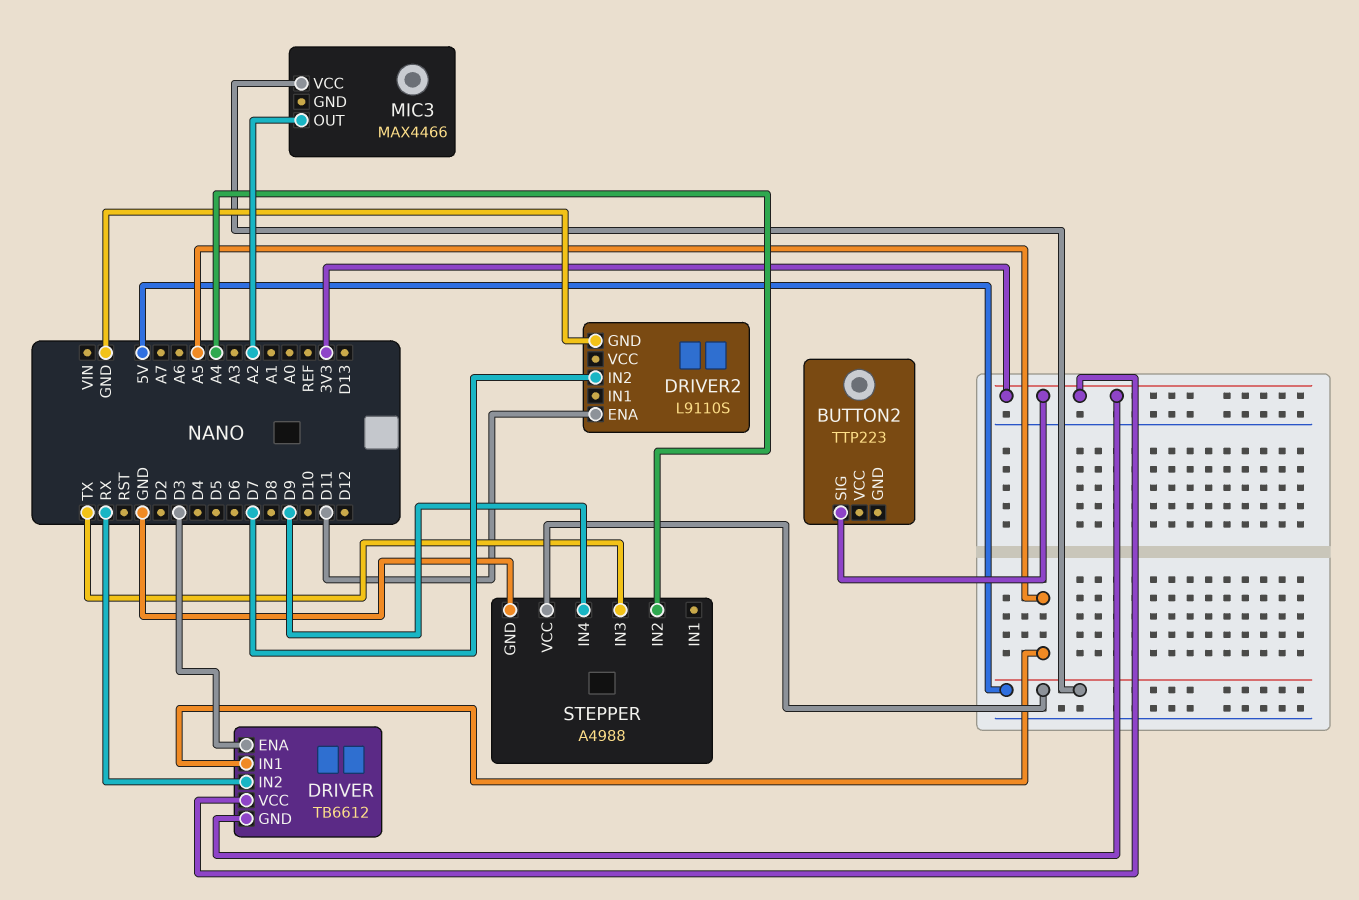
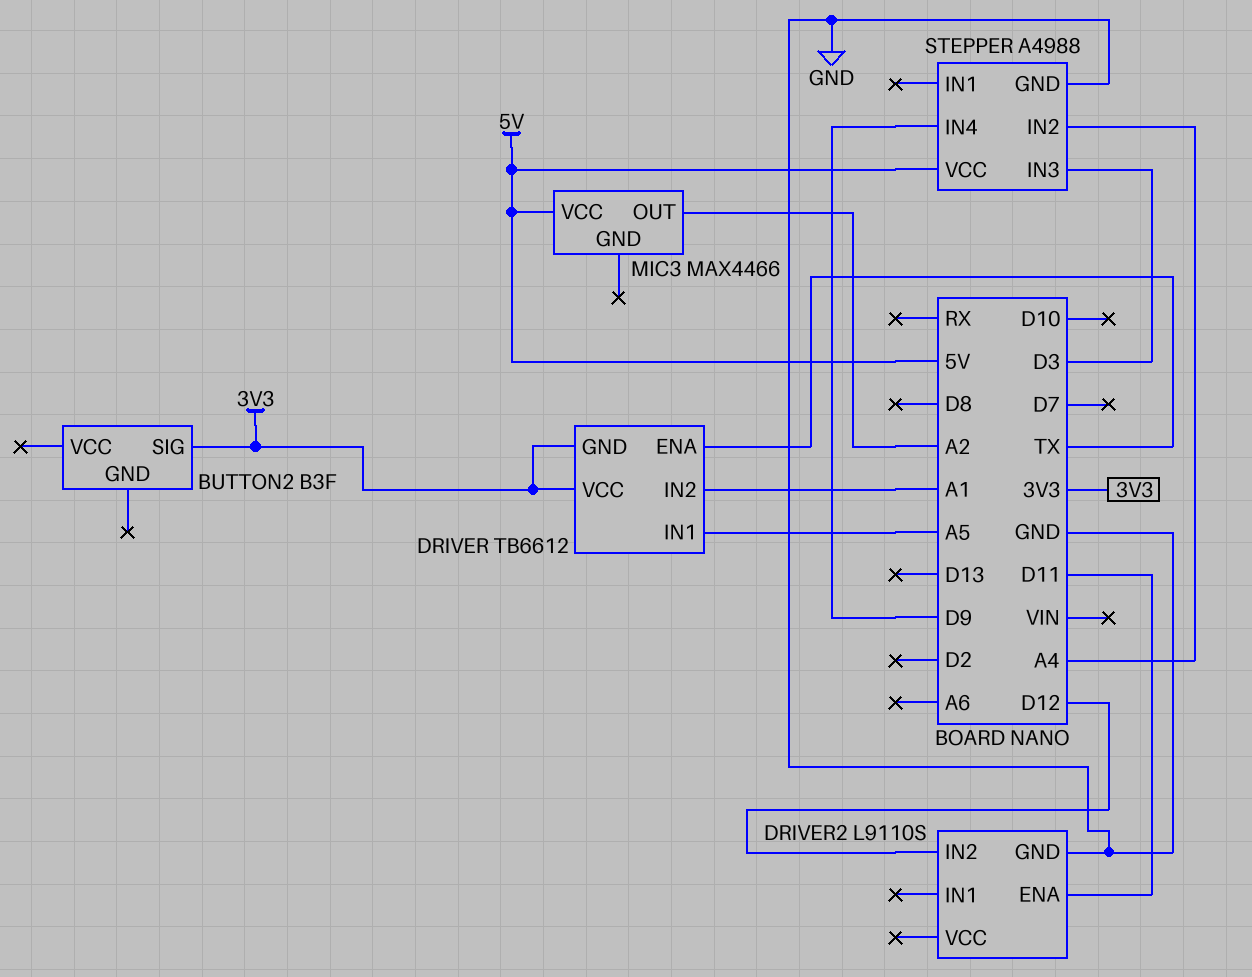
BUTTON2: TTP223 -> B3F
DRIVER pin ENA: D3 -> TX
DRIVER pin IN2: RX -> A1
DRIVER2 pin IN2: D7 -> D12
STEPPER pin IN3: TX -> D3

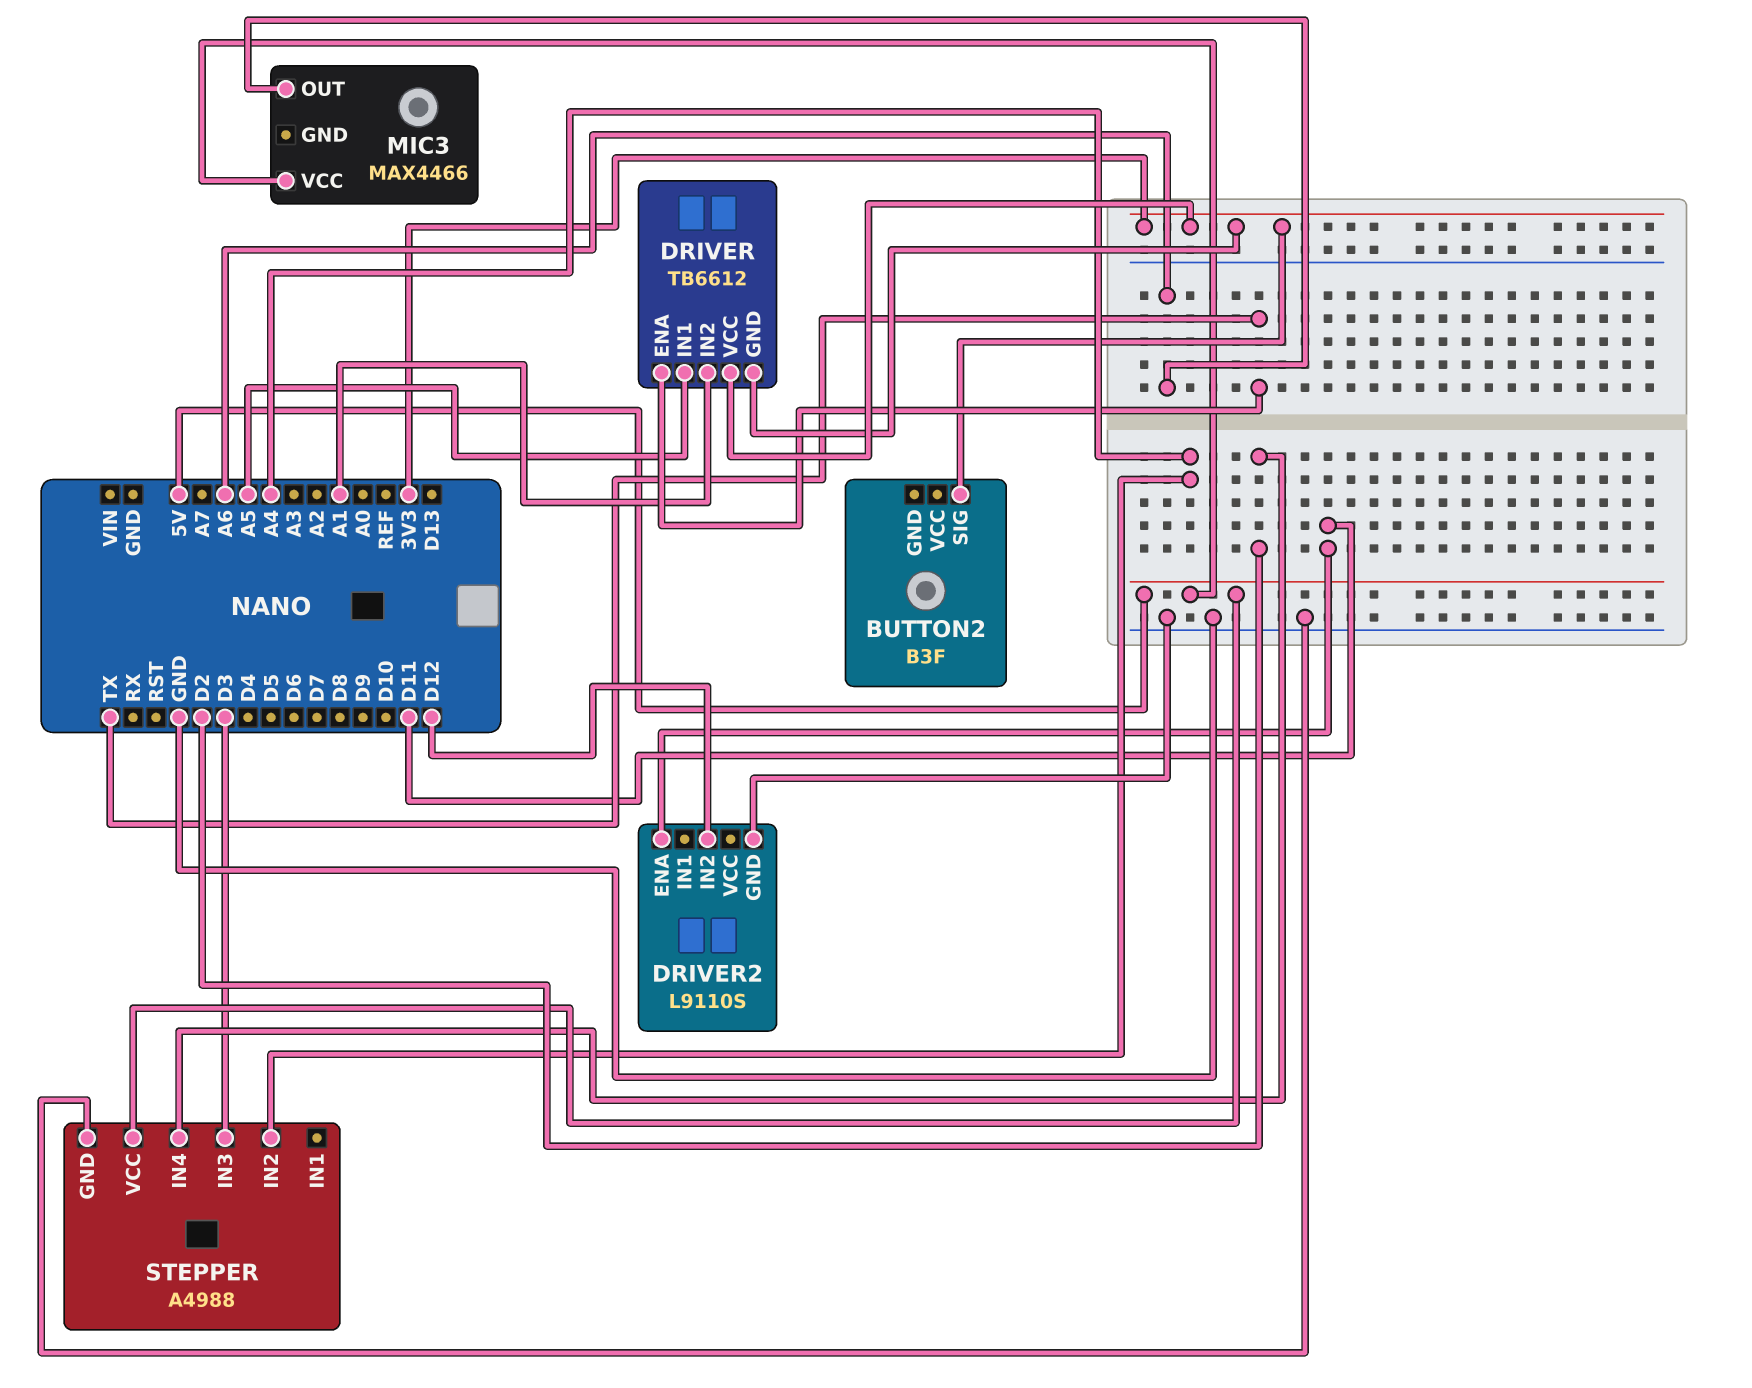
MIC3 pin OUT: A2 -> A6
STEPPER pin IN4: D9 -> D2

